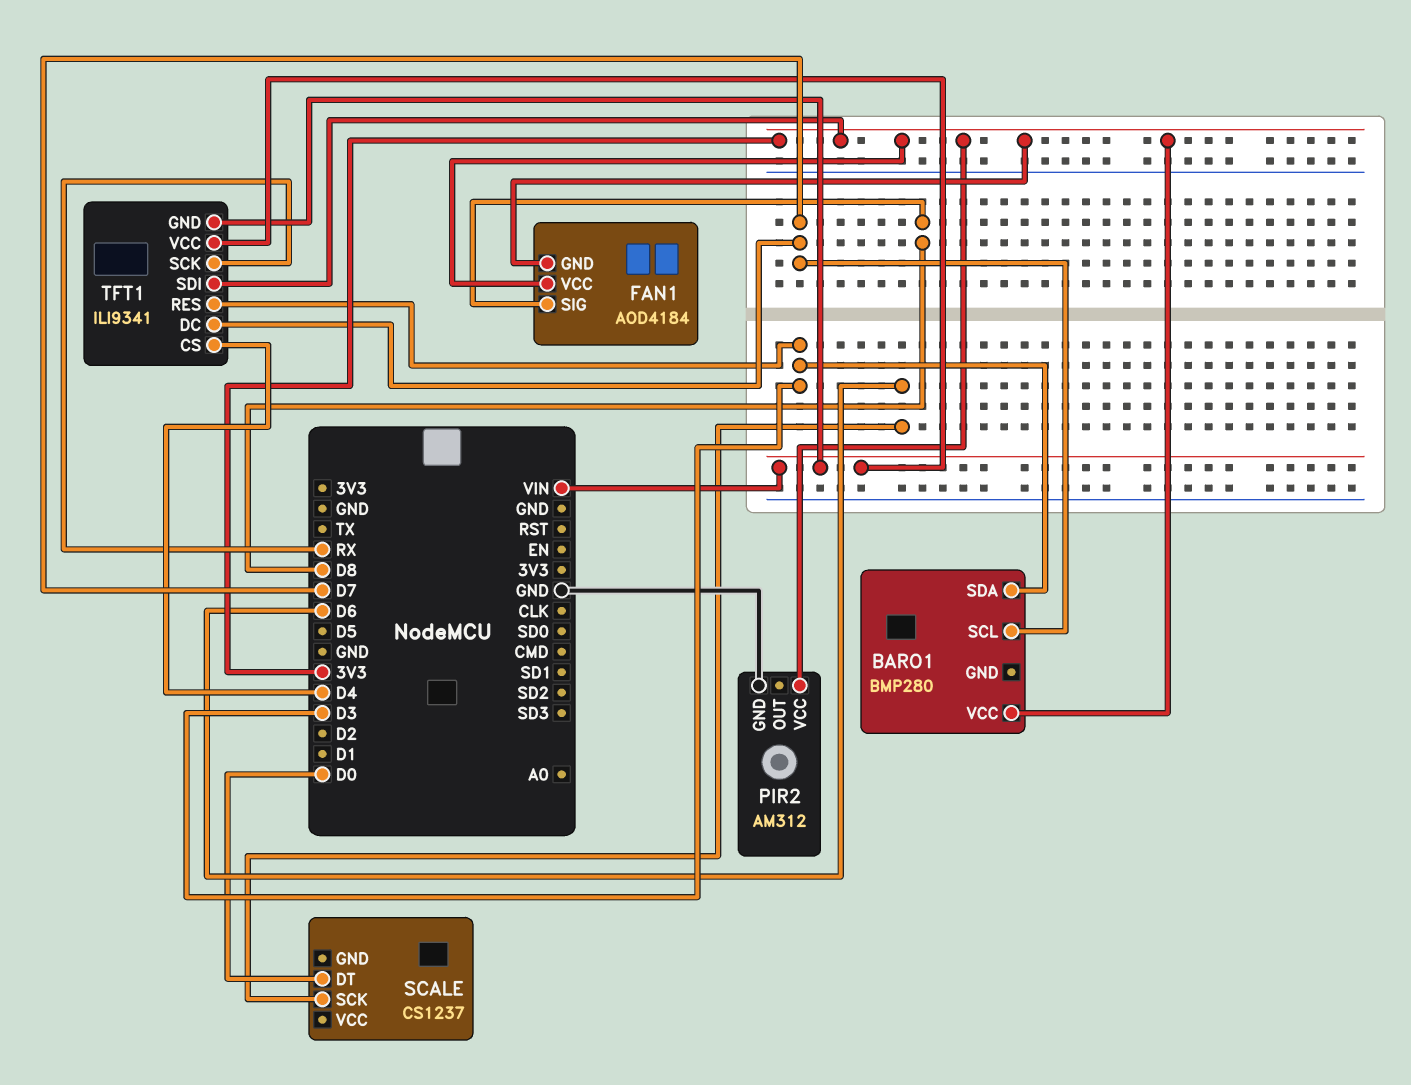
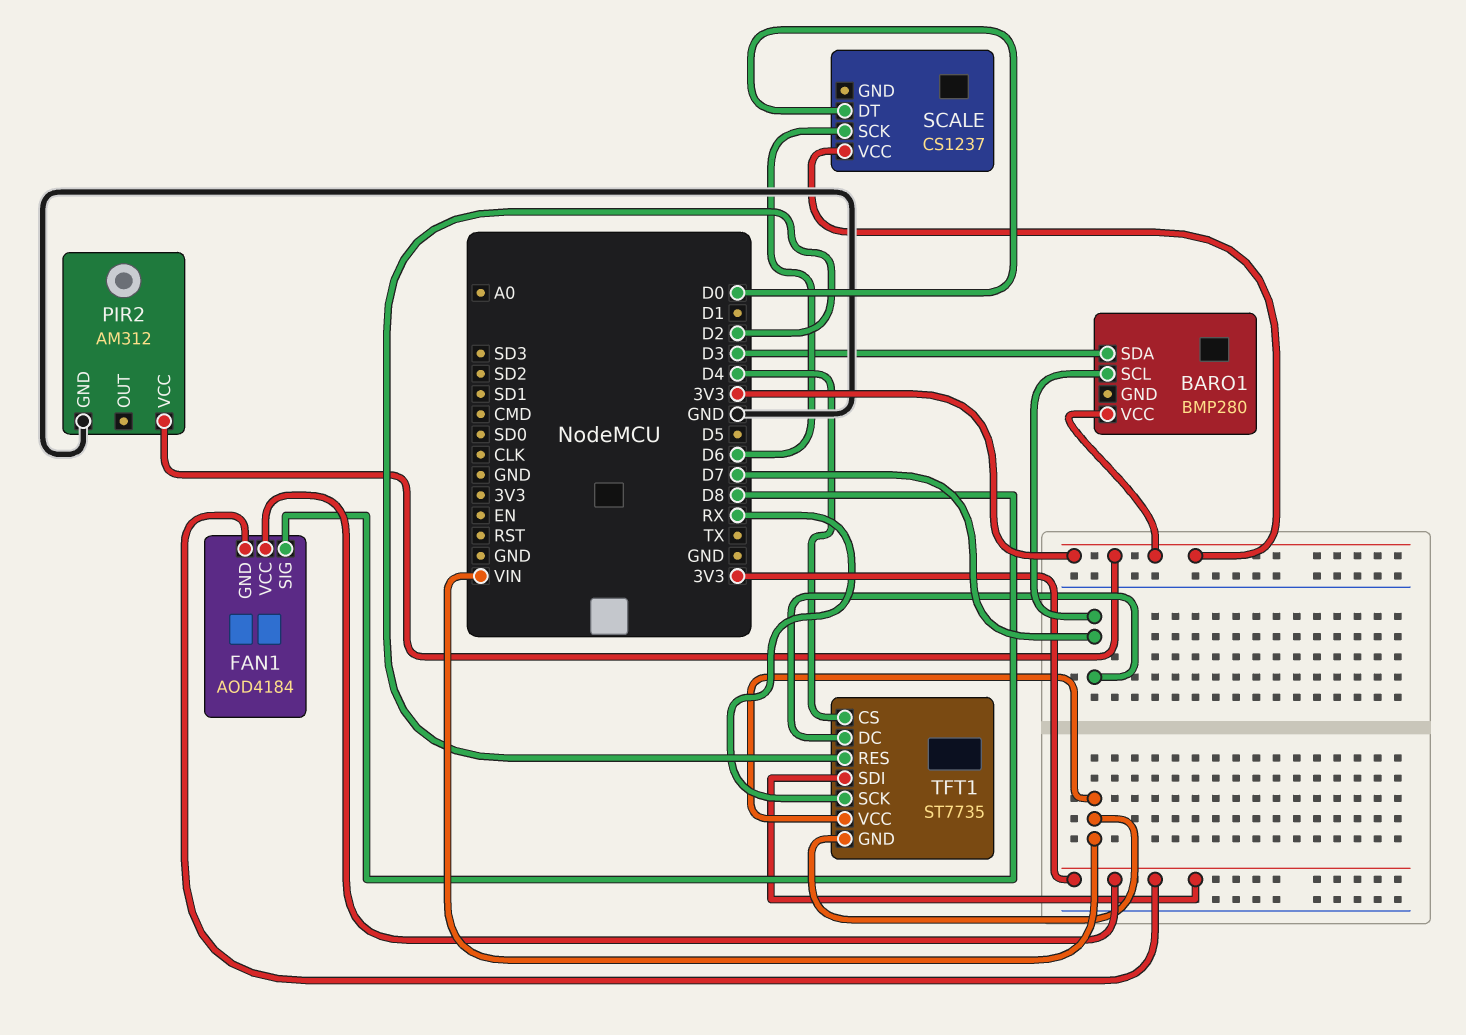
SCALE pin VCC: none -> 3V3
TFT1: ILI9341 -> ST7735
TFT1 pin RES: D3 -> D2

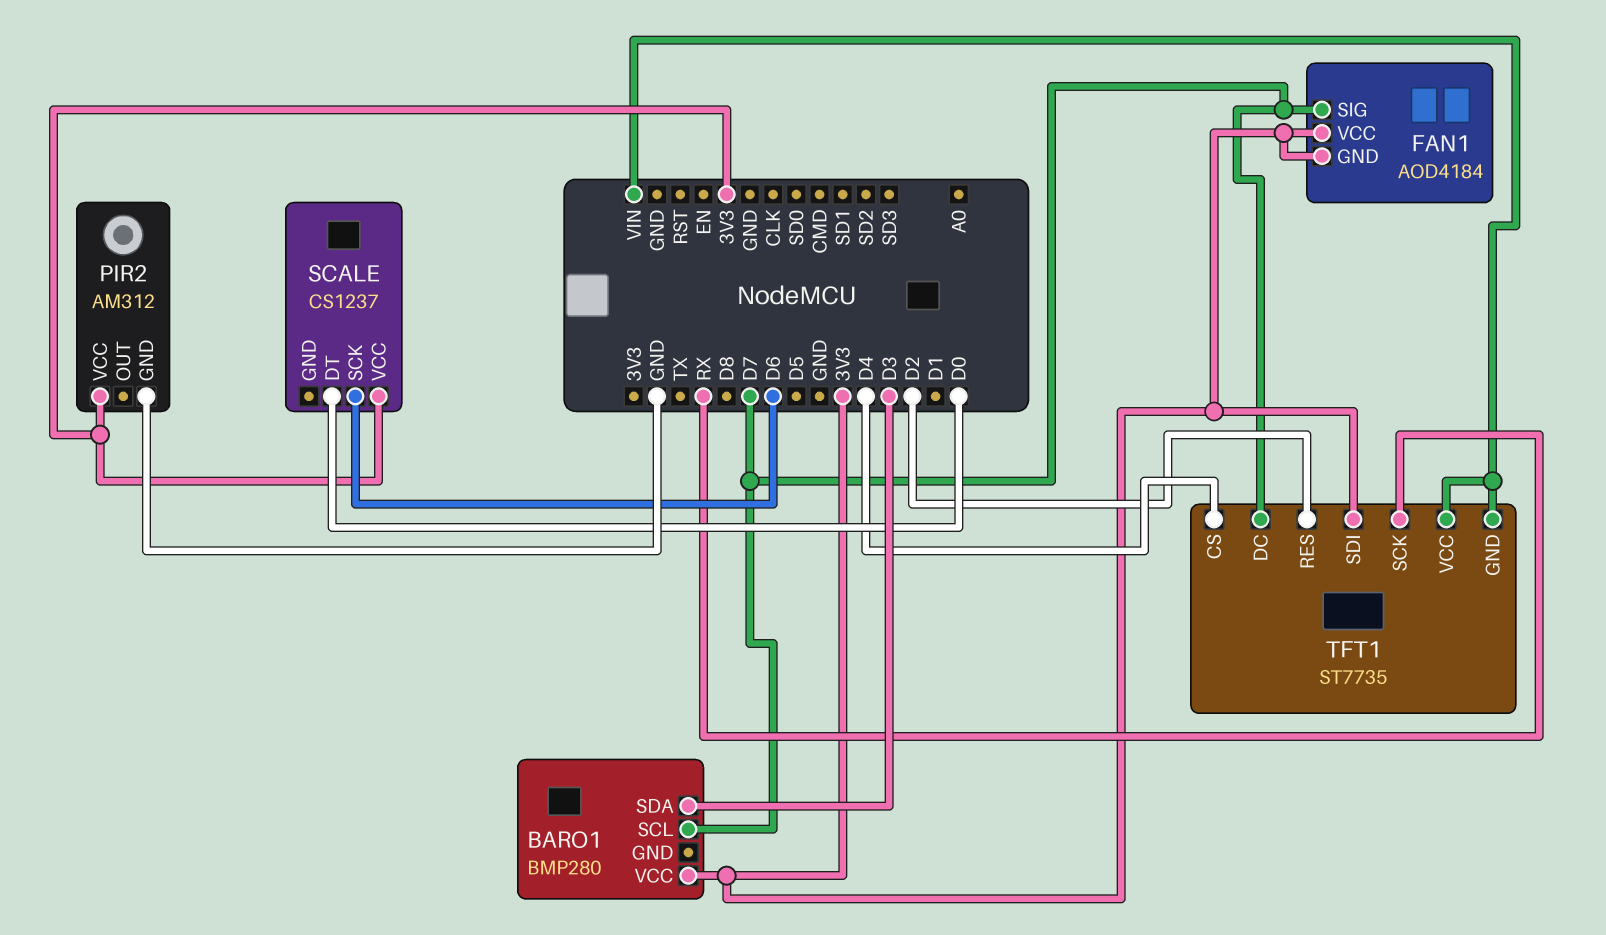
FAN1 pin SIG: D8 -> D7

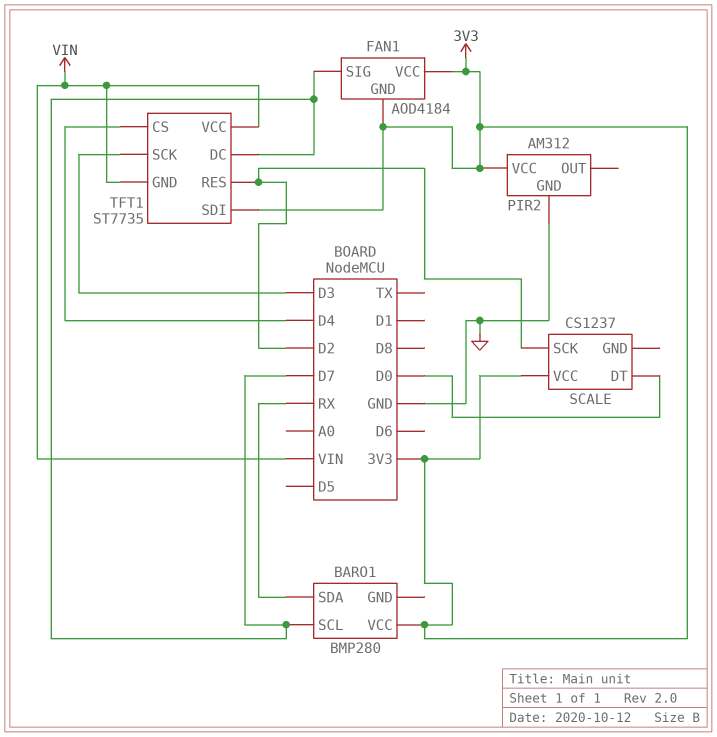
BARO1 pin SDA: D3 -> RX
SCALE pin SCK: D6 -> D2
TFT1 pin SCK: RX -> D3

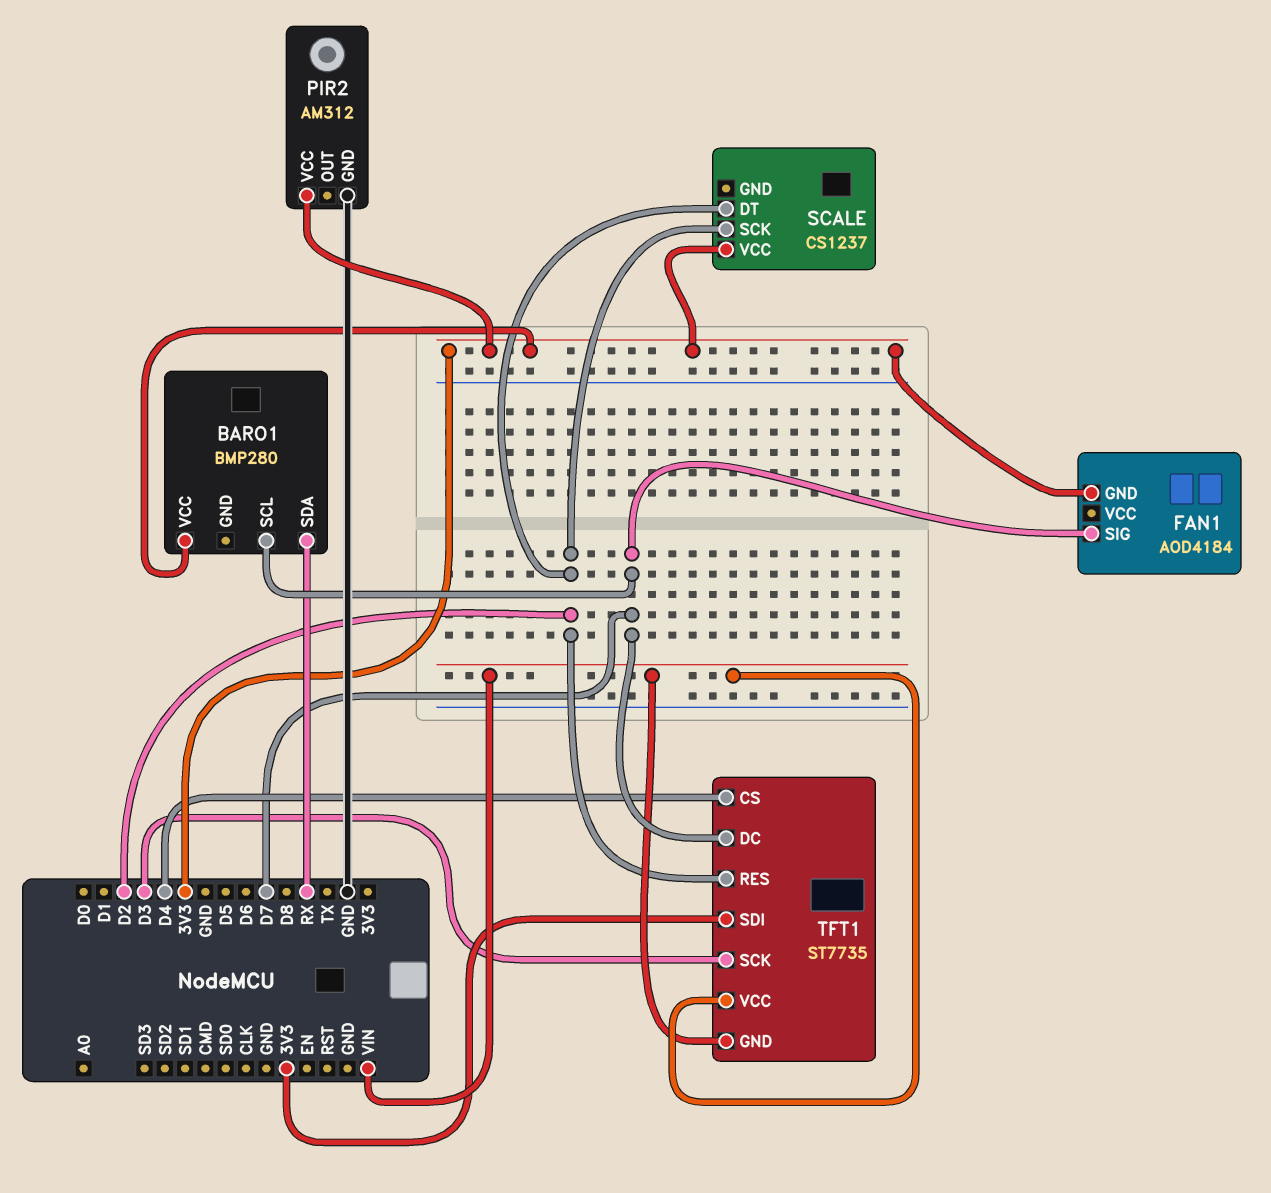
FAN1 pin VCC: 3V3 -> none
SCALE pin DT: D0 -> D2

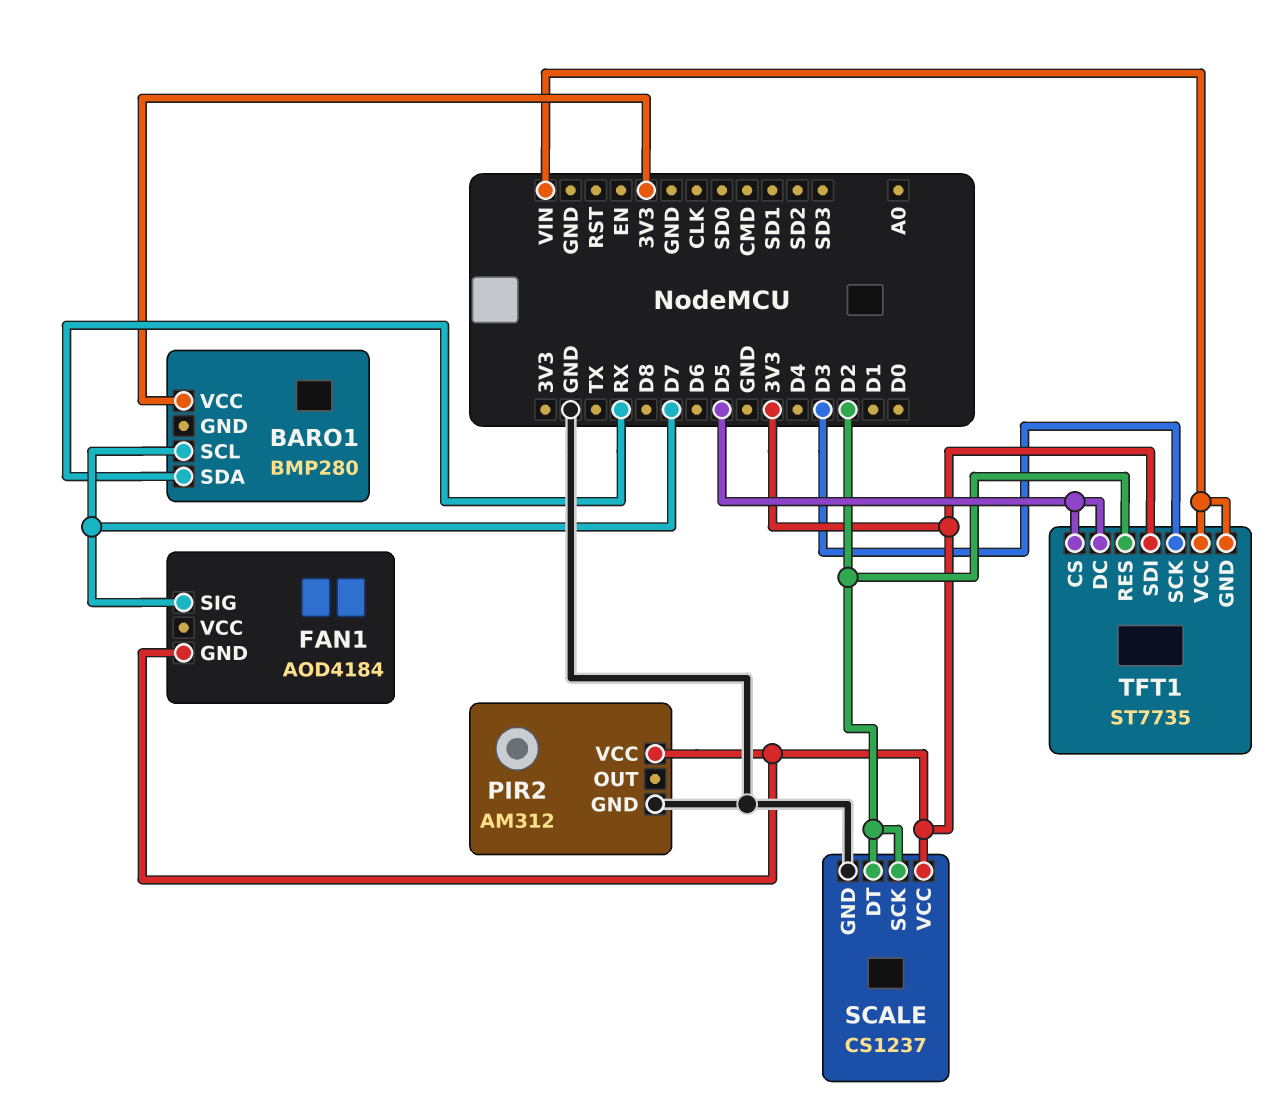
SCALE pin GND: none -> GND
TFT1 pin CS: D4 -> D5
TFT1 pin DC: D7 -> D5

